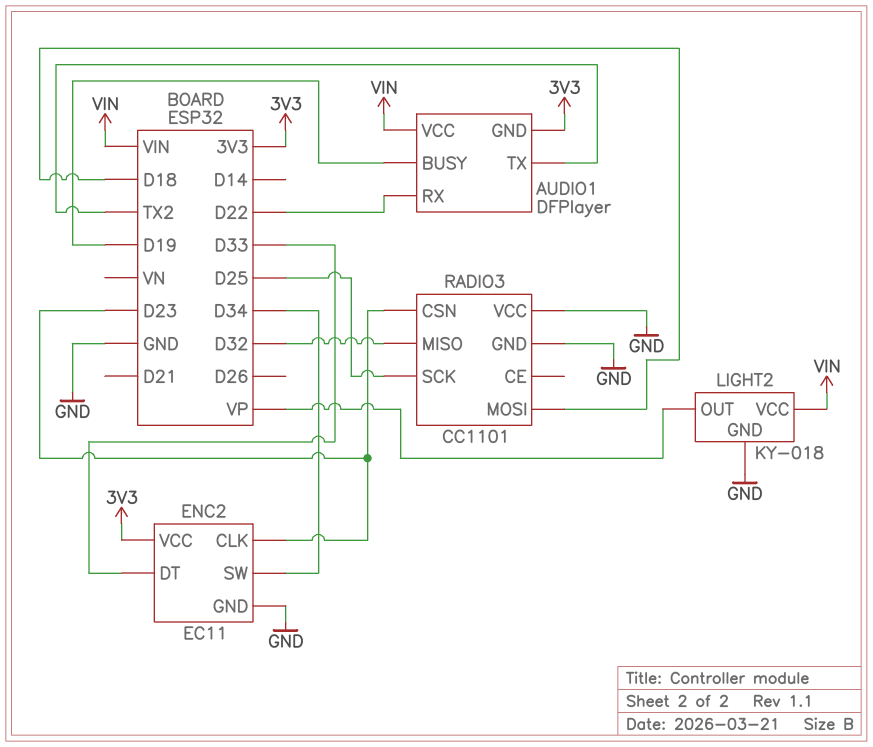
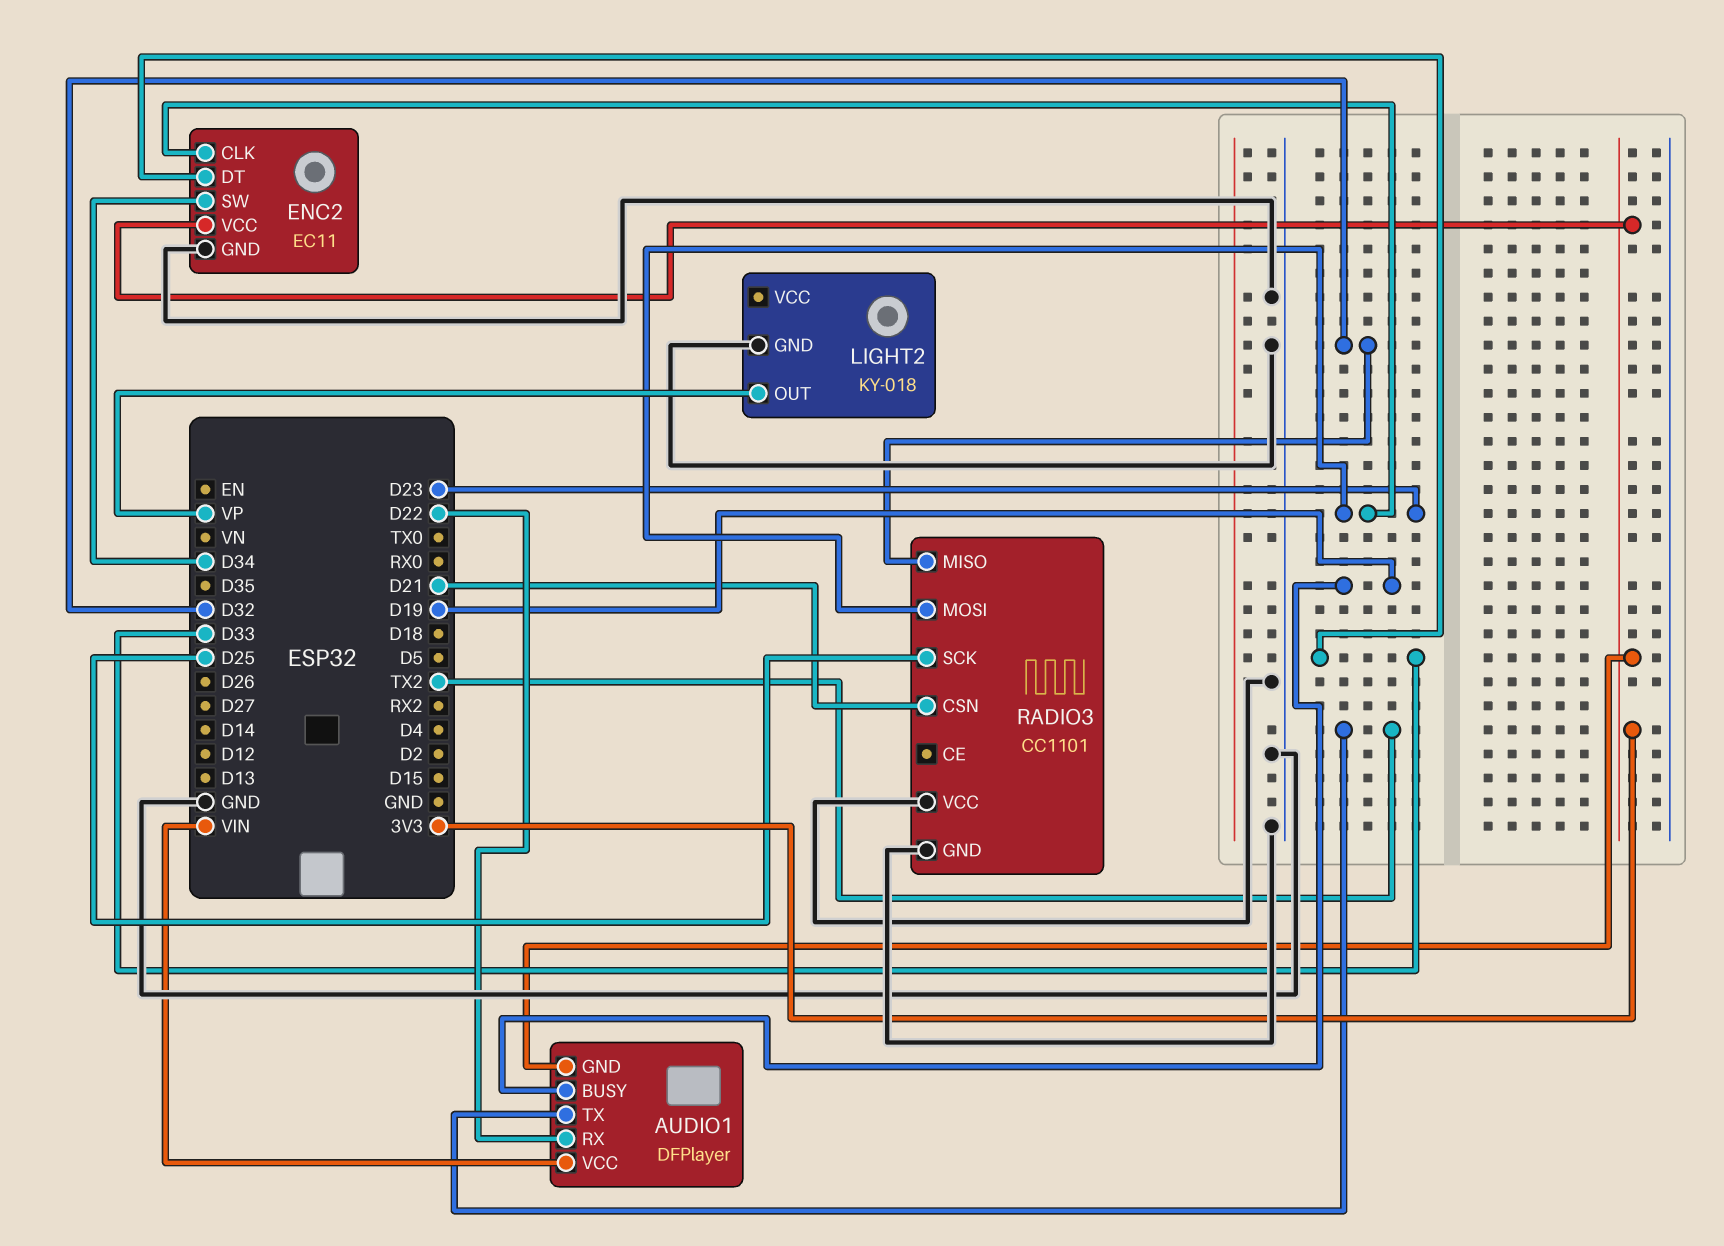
LIGHT2 pin VCC: VIN -> none
RADIO3 pin CSN: D23 -> D21
RADIO3 pin MOSI: D18 -> D23

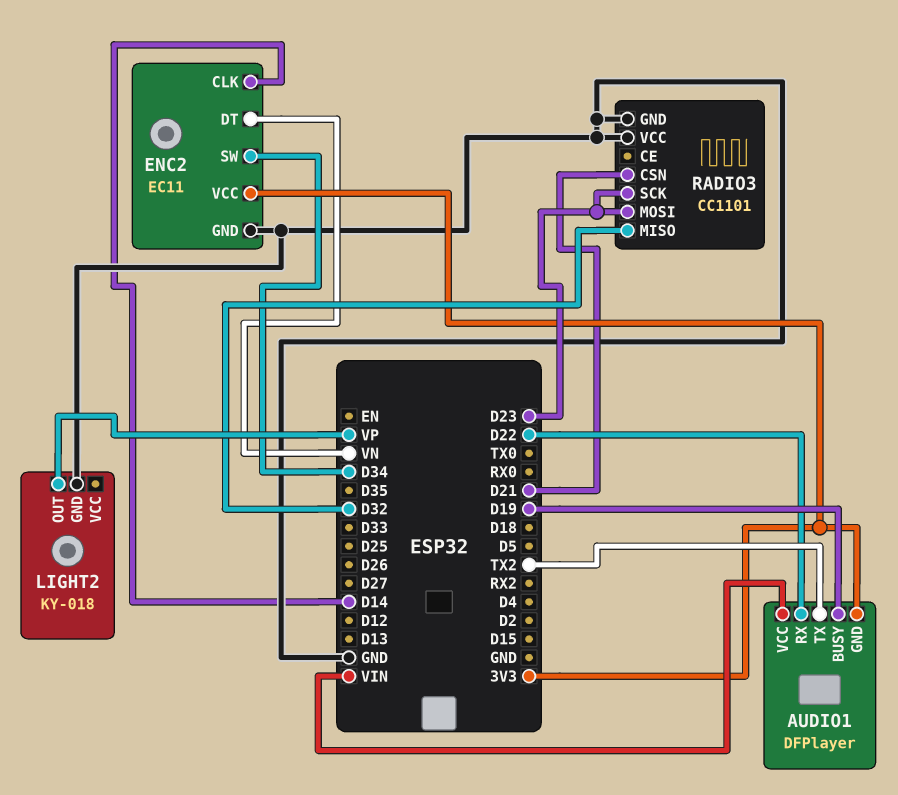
ENC2 pin CLK: D23 -> D14
ENC2 pin DT: D33 -> VN
RADIO3 pin SCK: D25 -> D23

